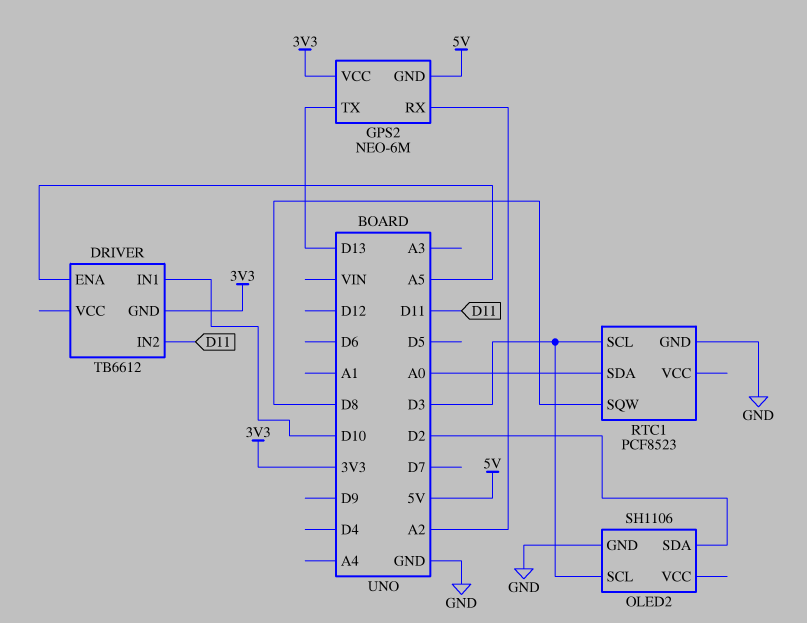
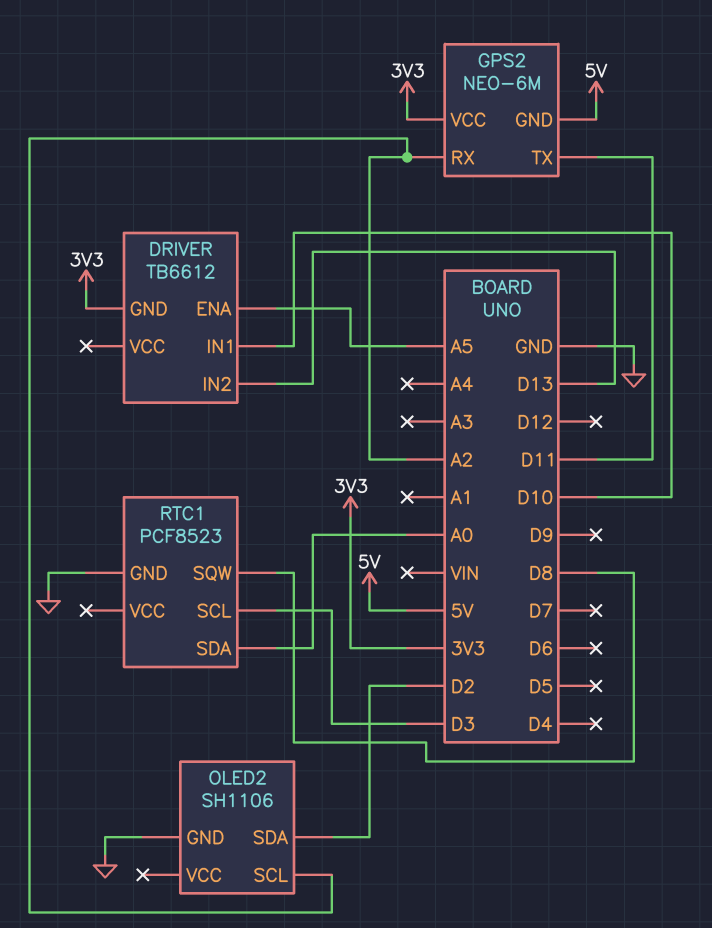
DRIVER pin IN2: D11 -> D13
GPS2 pin TX: D13 -> D11
OLED2 pin SCL: D3 -> A2

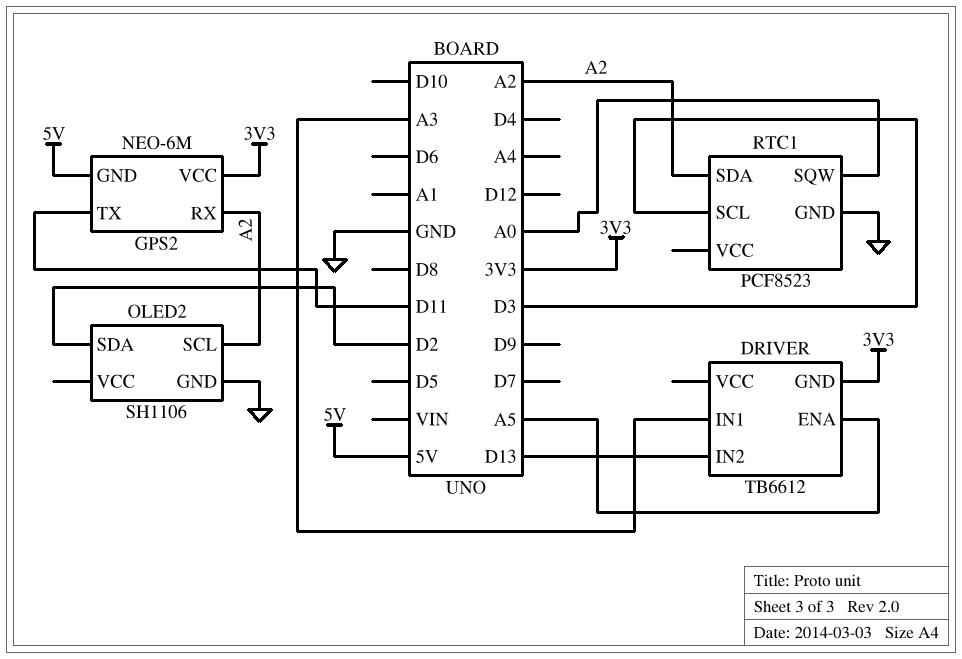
DRIVER pin IN1: D10 -> A3
RTC1 pin SDA: A0 -> A2
RTC1 pin SQW: D8 -> A0

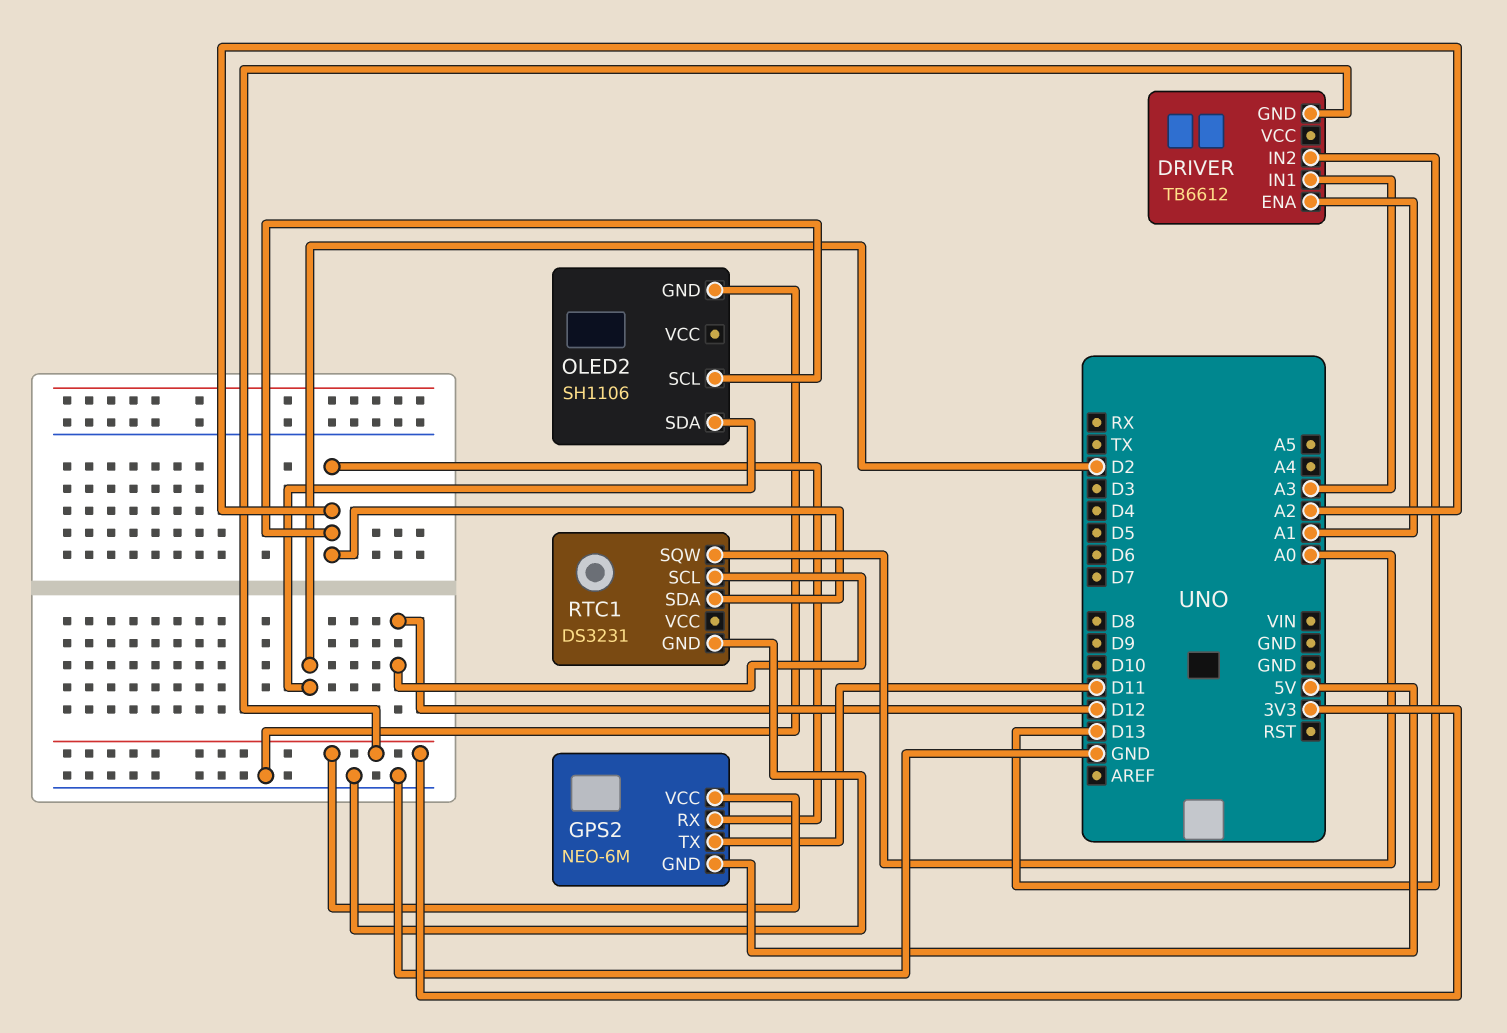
DRIVER pin ENA: A5 -> A1
RTC1: PCF8523 -> DS3231
RTC1 pin SCL: D3 -> D12

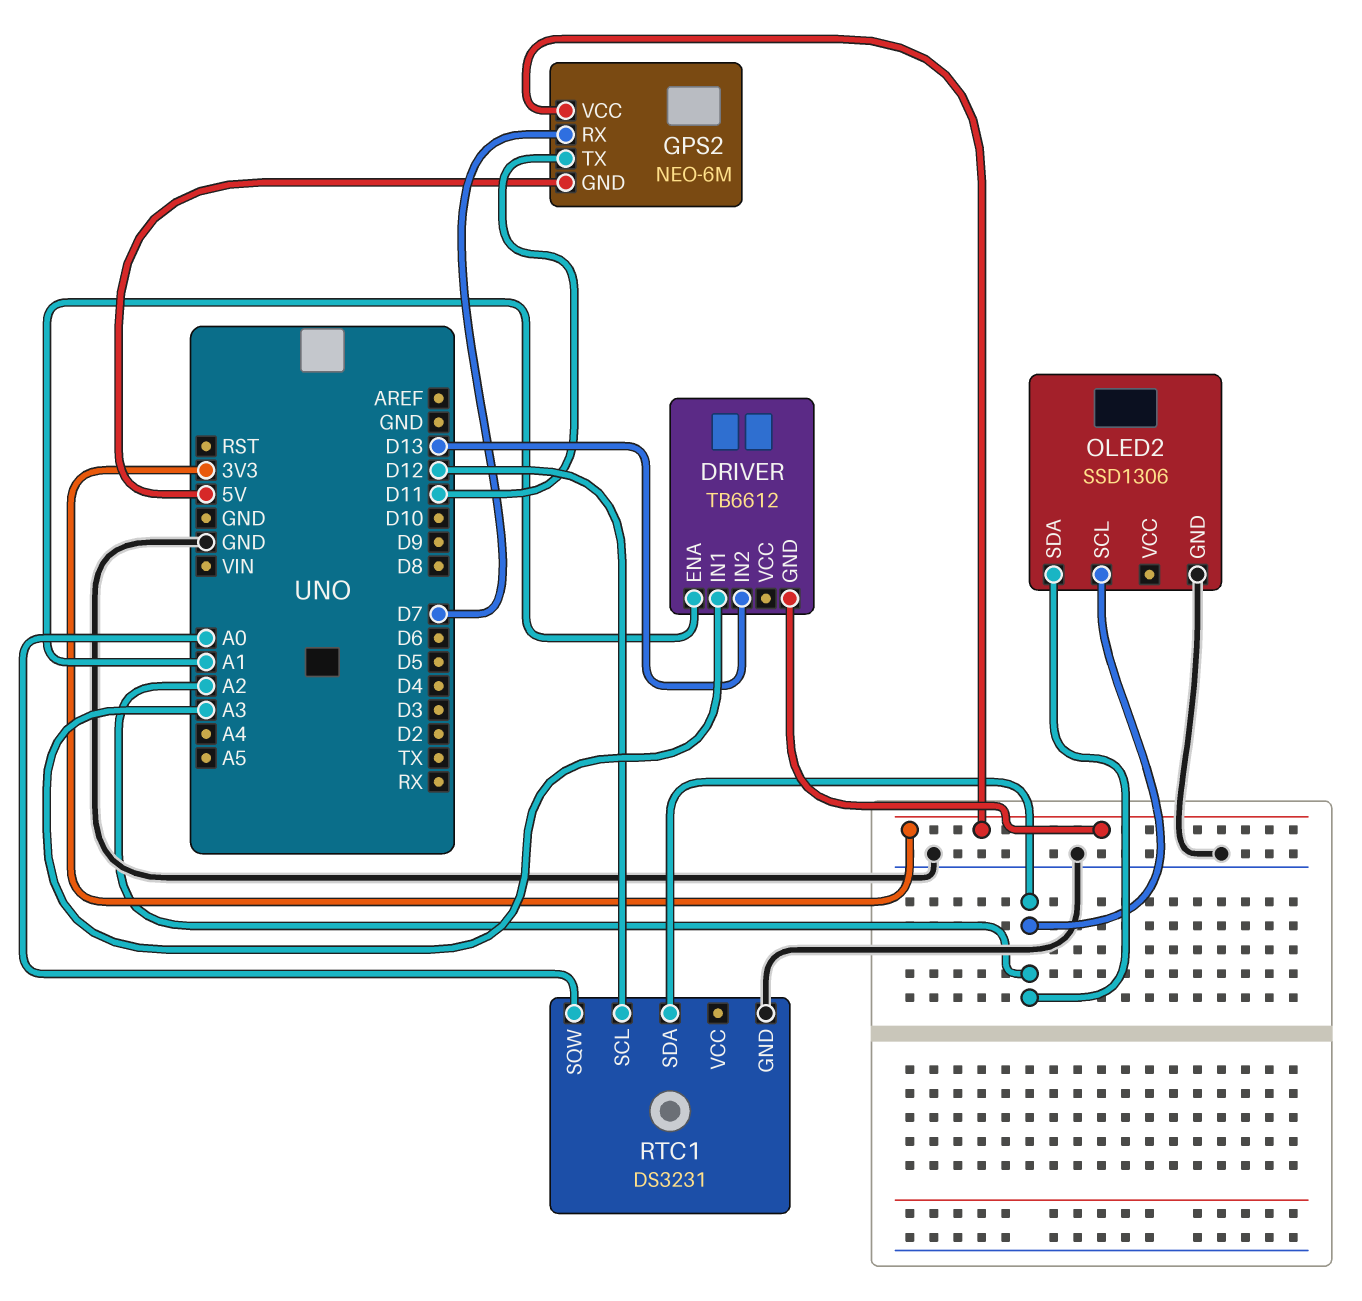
GPS2 pin RX: A2 -> D7
OLED2: SH1106 -> SSD1306
OLED2 pin SDA: D2 -> A2

